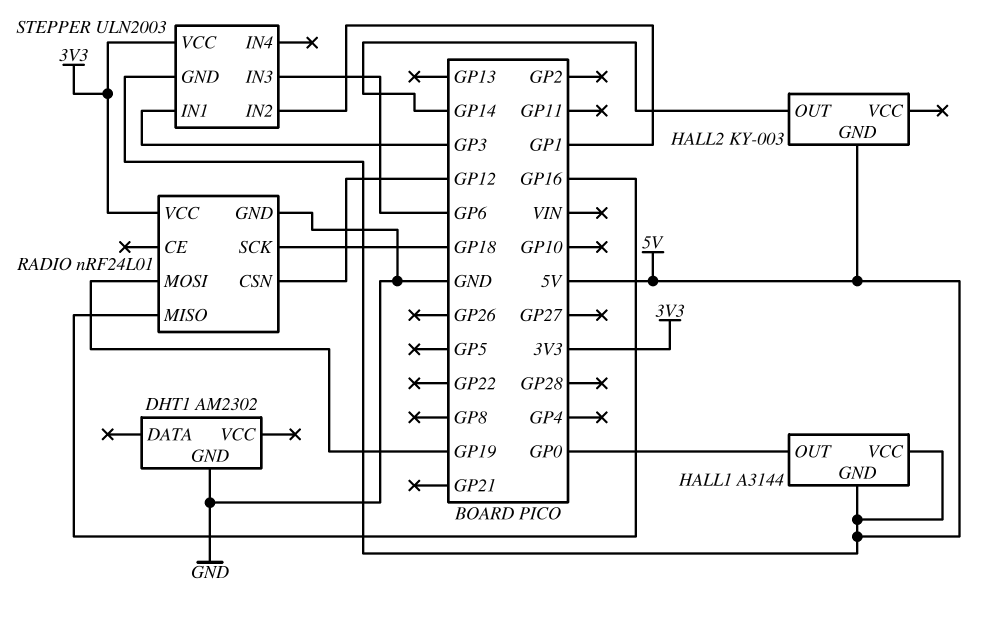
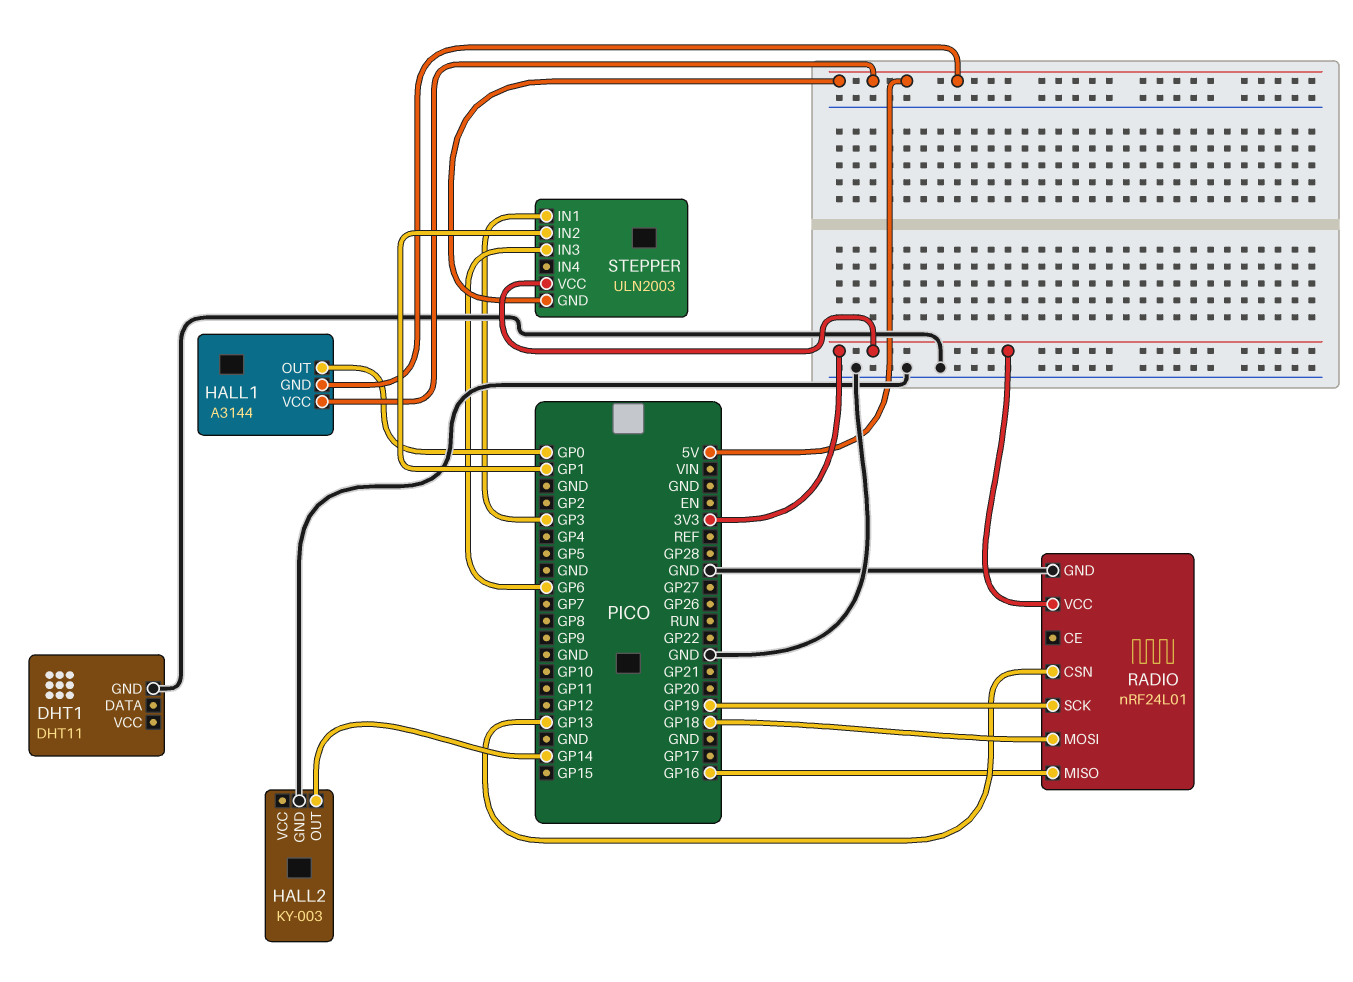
DHT1: AM2302 -> DHT11
HALL2 pin GND: 5V -> GND
RADIO pin CSN: GP12 -> GP13
RADIO pin MOSI: GP19 -> GP18
RADIO pin SCK: GP18 -> GP19

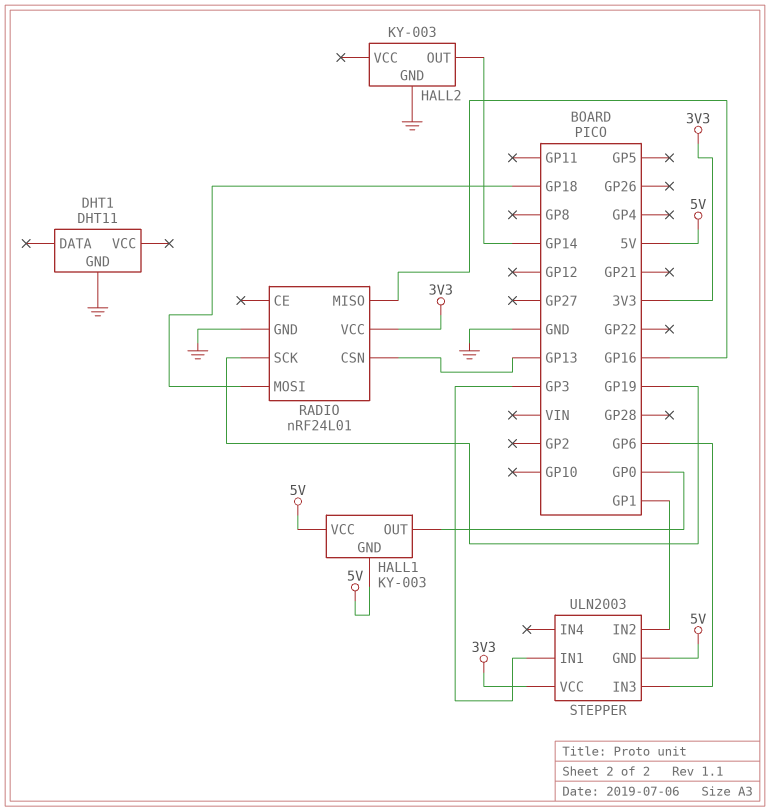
HALL1: A3144 -> KY-003

